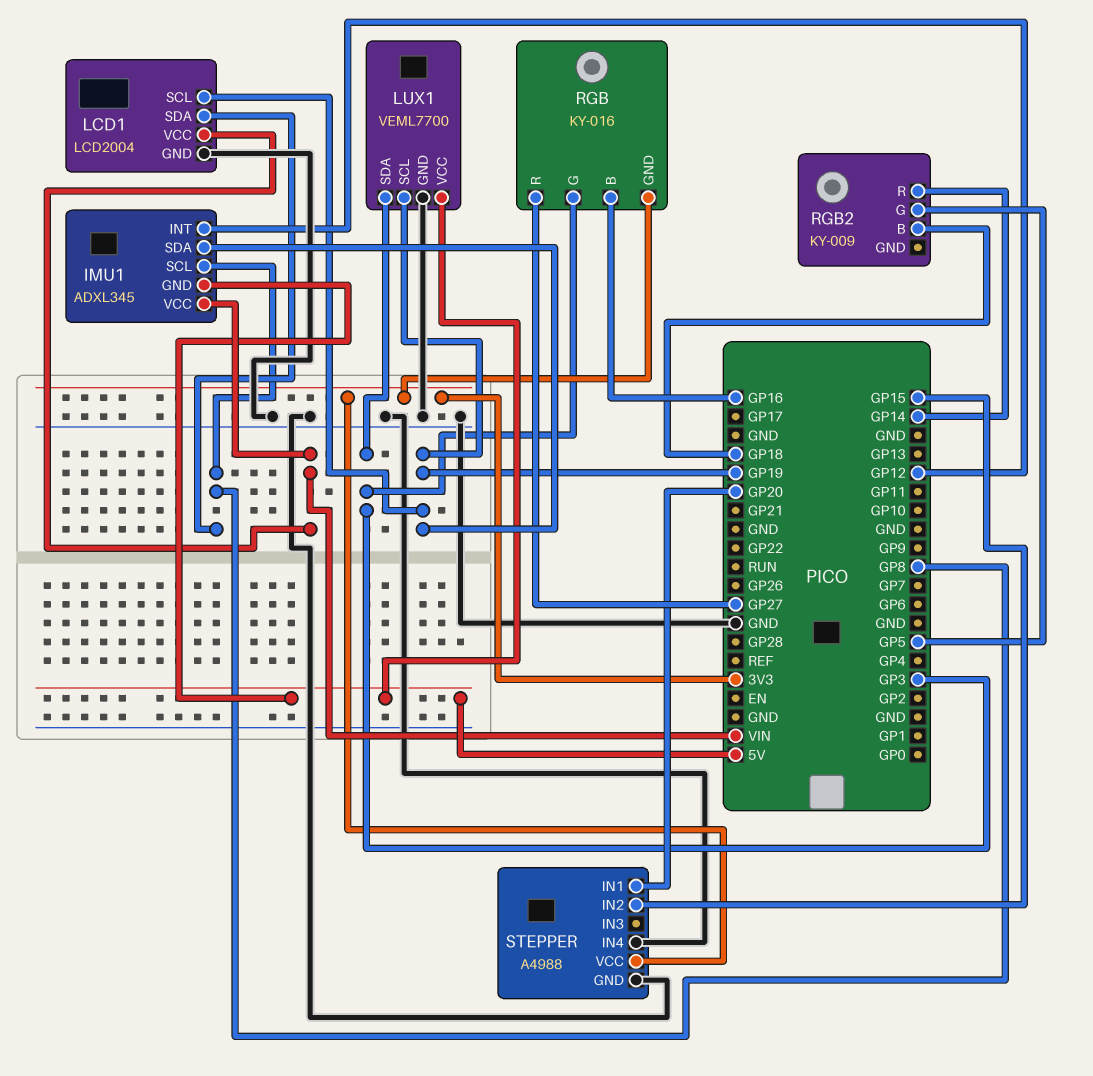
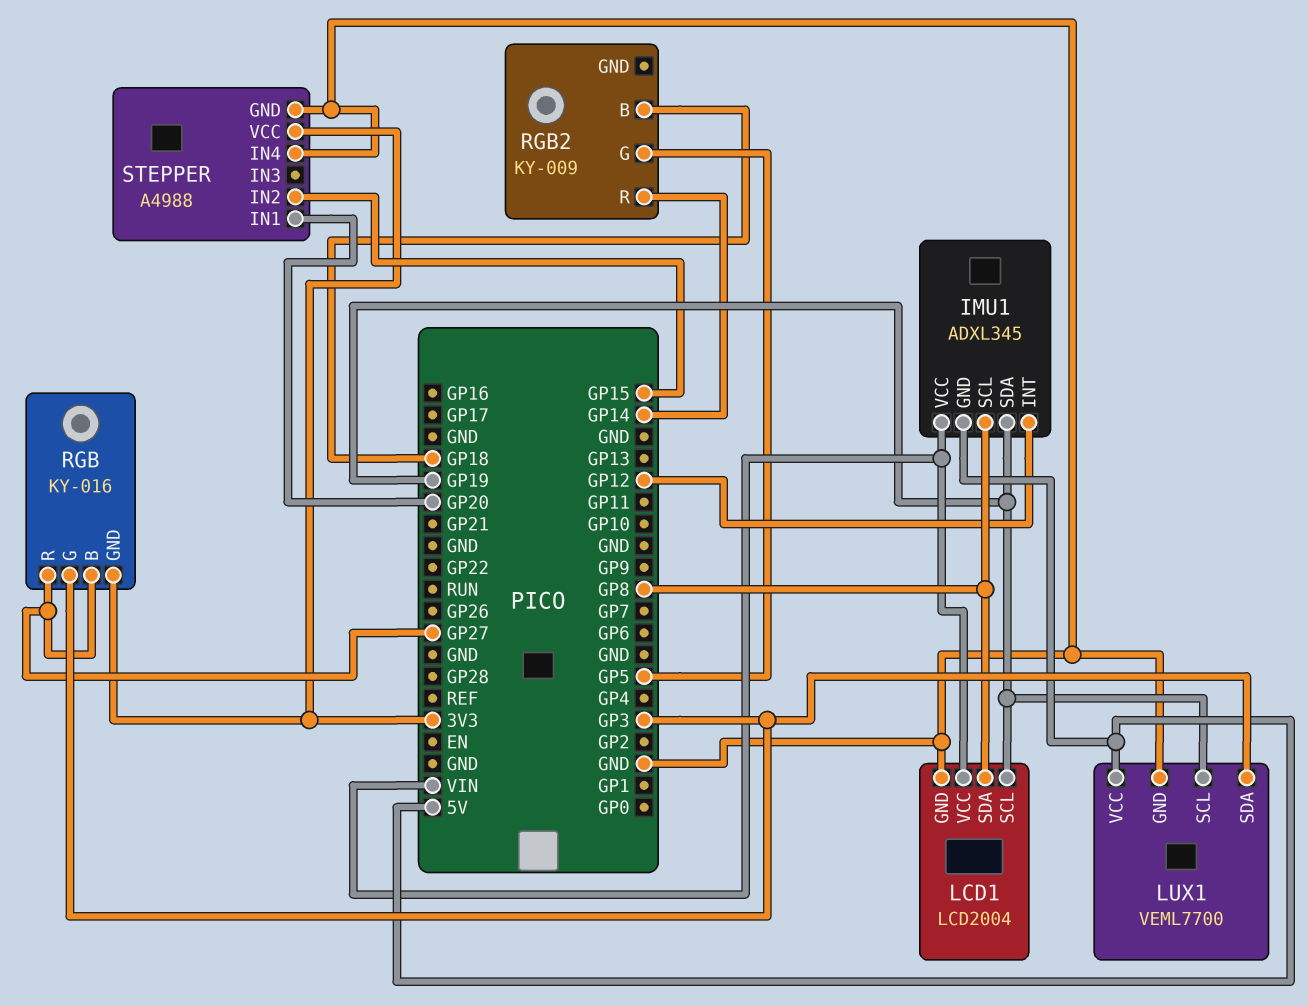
RGB pin B: GP16 -> GP27

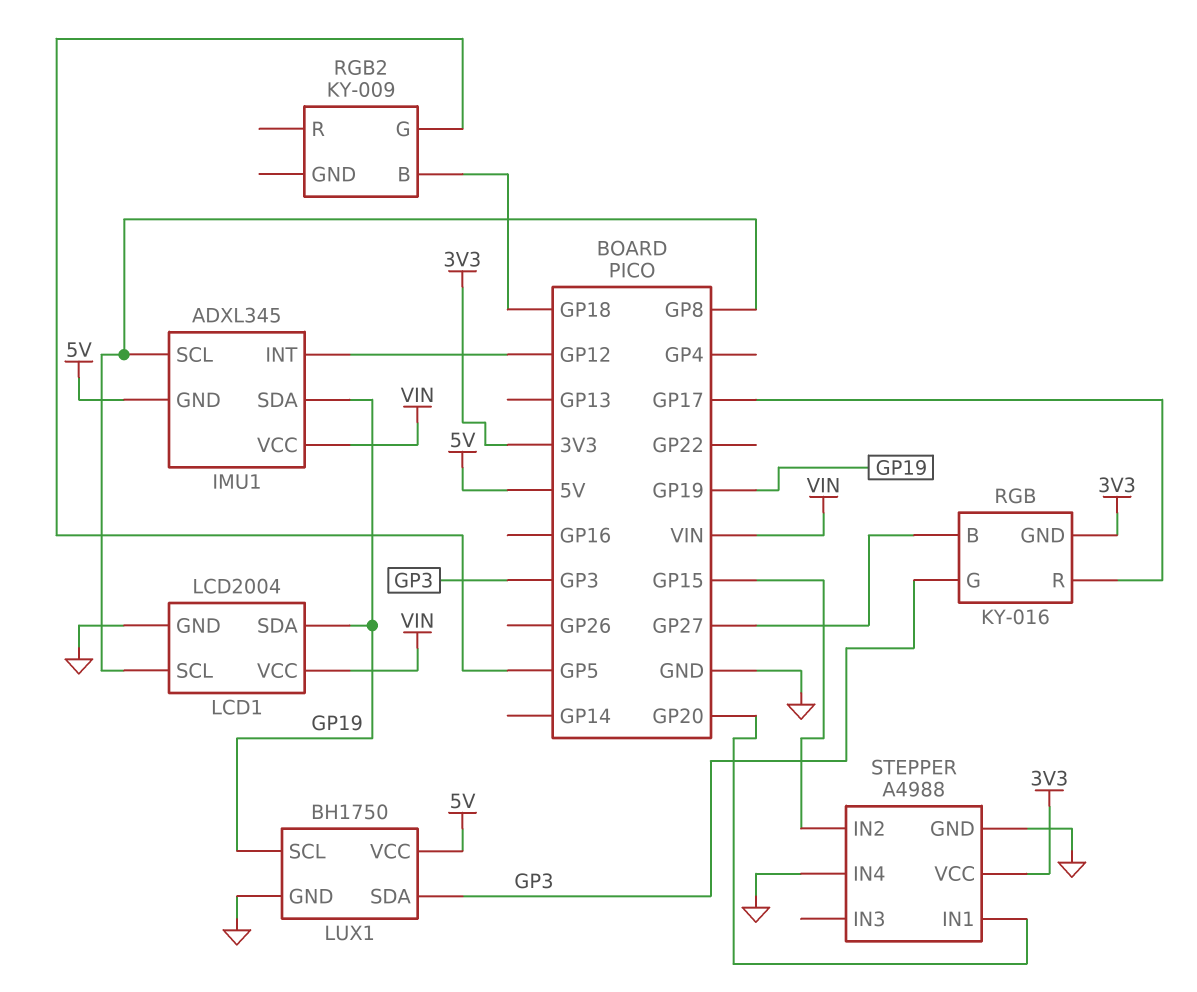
LCD1 pin SCL: GP19 -> GP8
LCD1 pin SDA: GP8 -> GP19
LUX1: VEML7700 -> BH1750
RGB pin R: GP27 -> GP17
RGB2 pin R: GP14 -> none

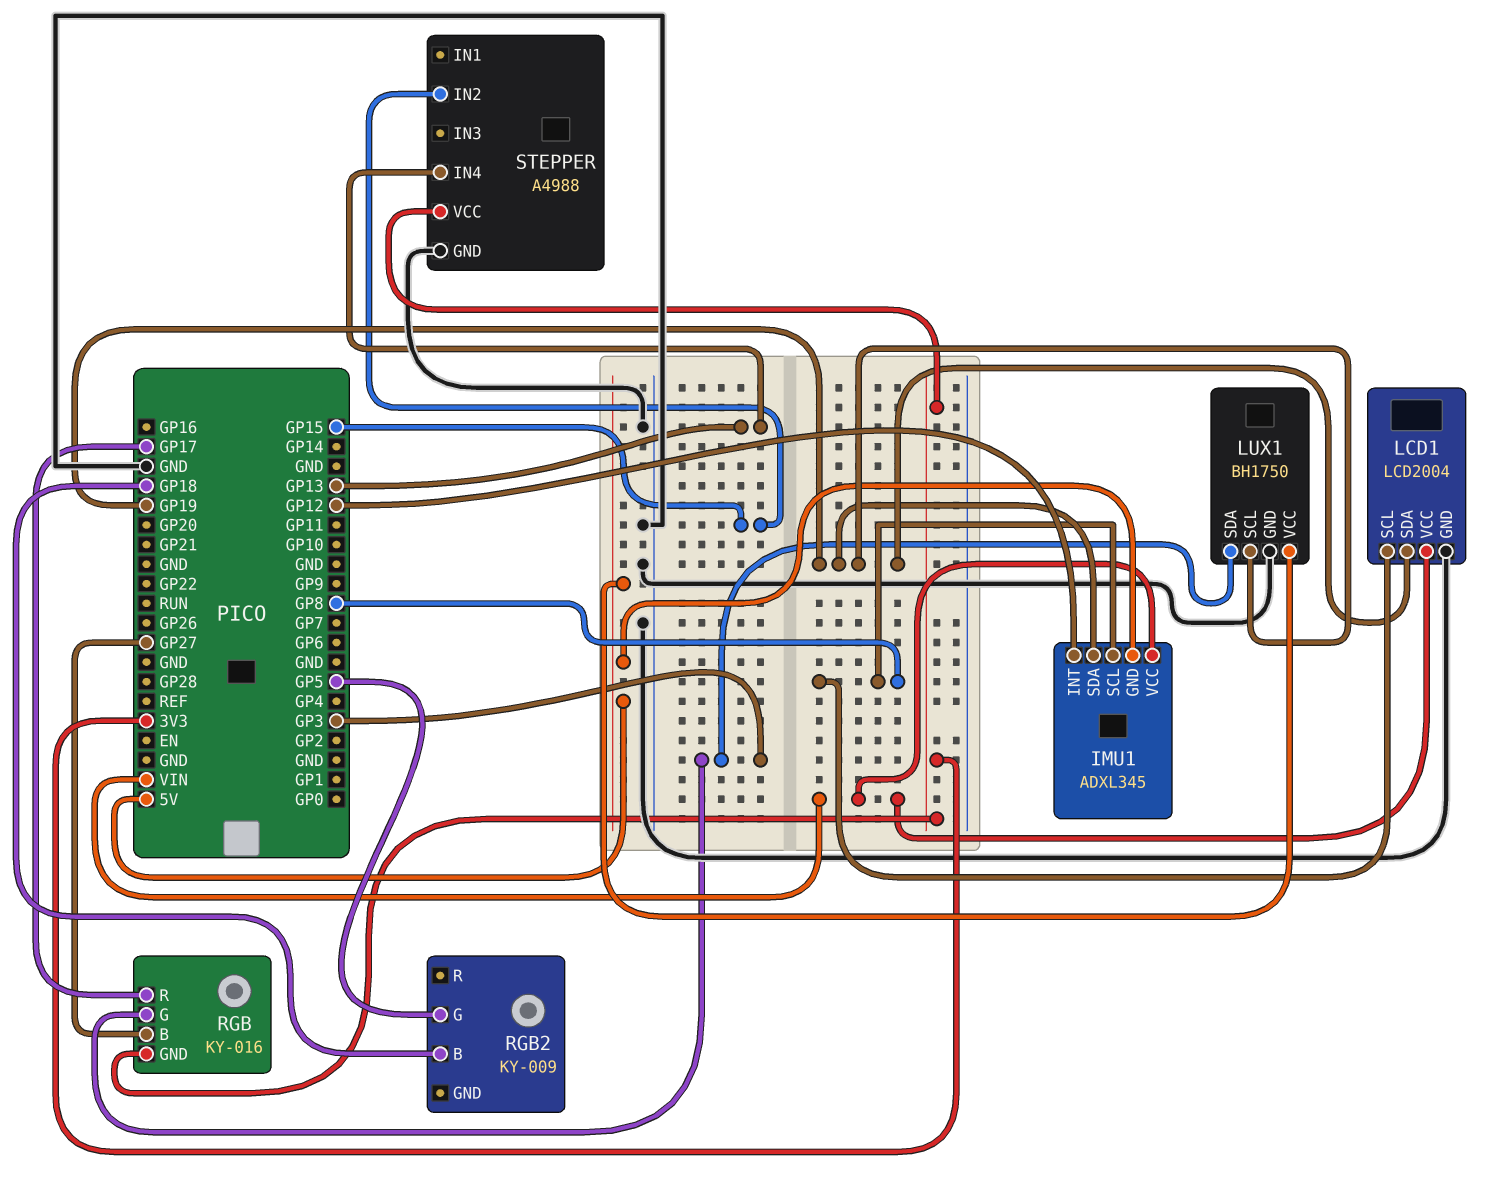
STEPPER pin IN1: GP20 -> none
STEPPER pin IN4: GND -> GP13

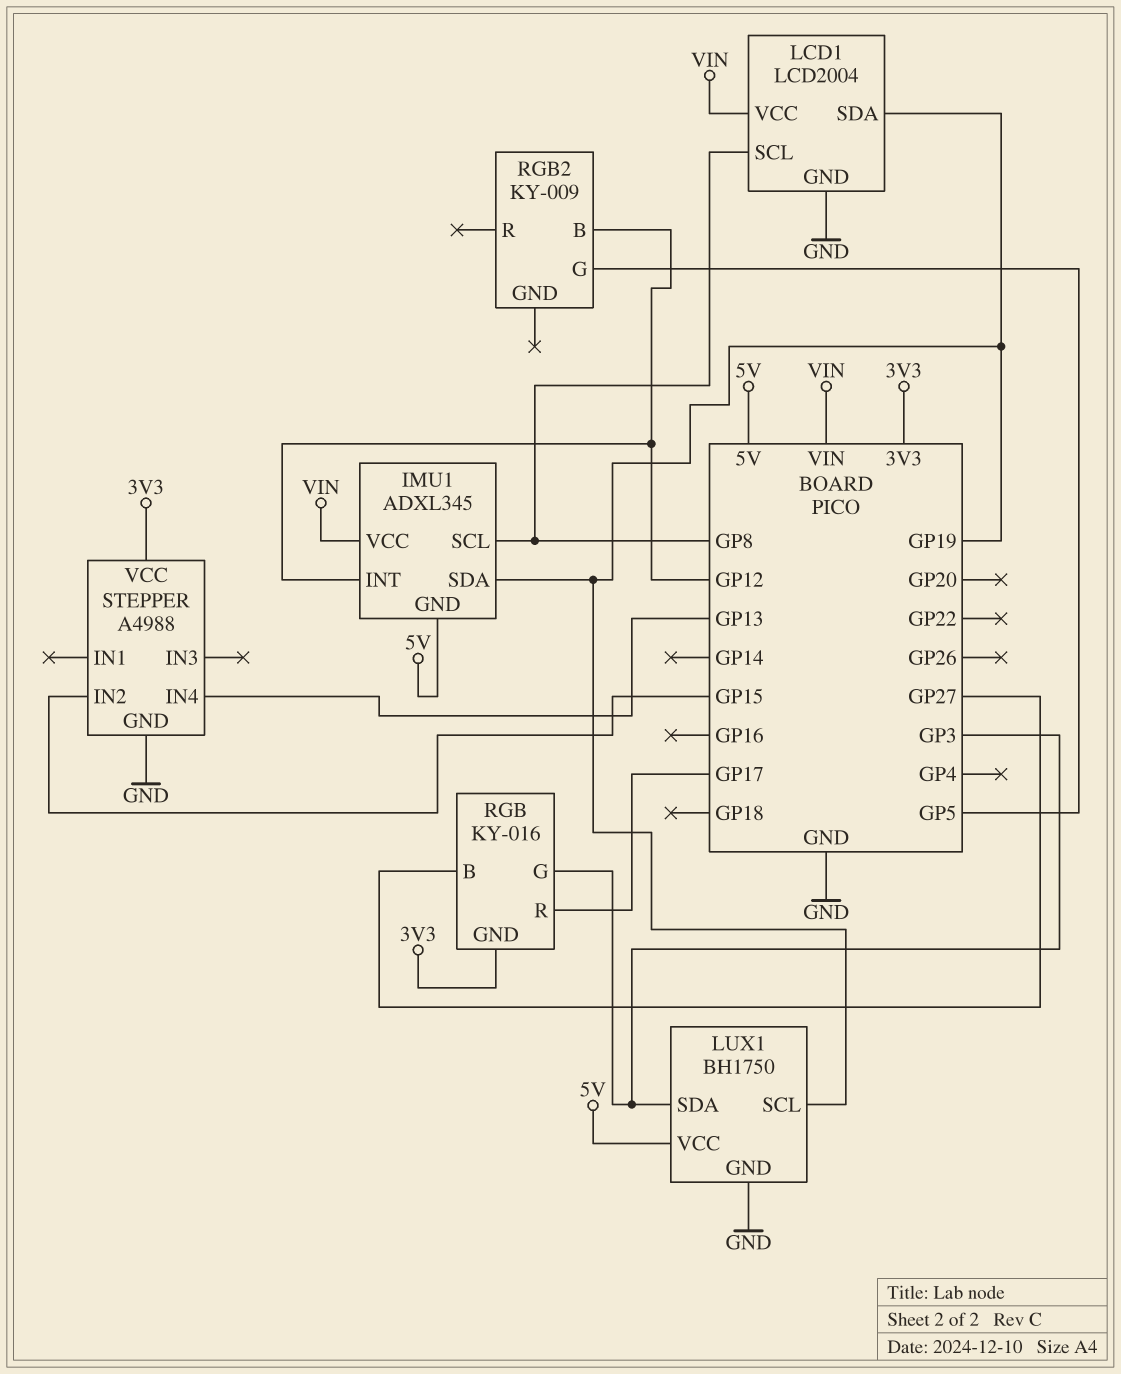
RGB2 pin B: GP18 -> GP12

